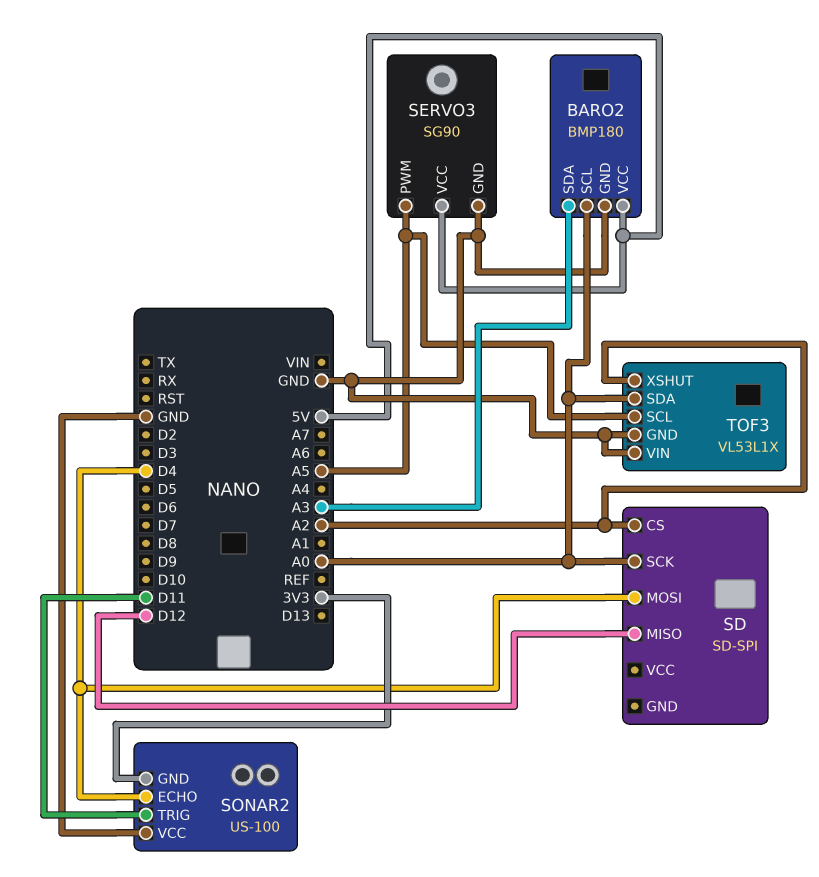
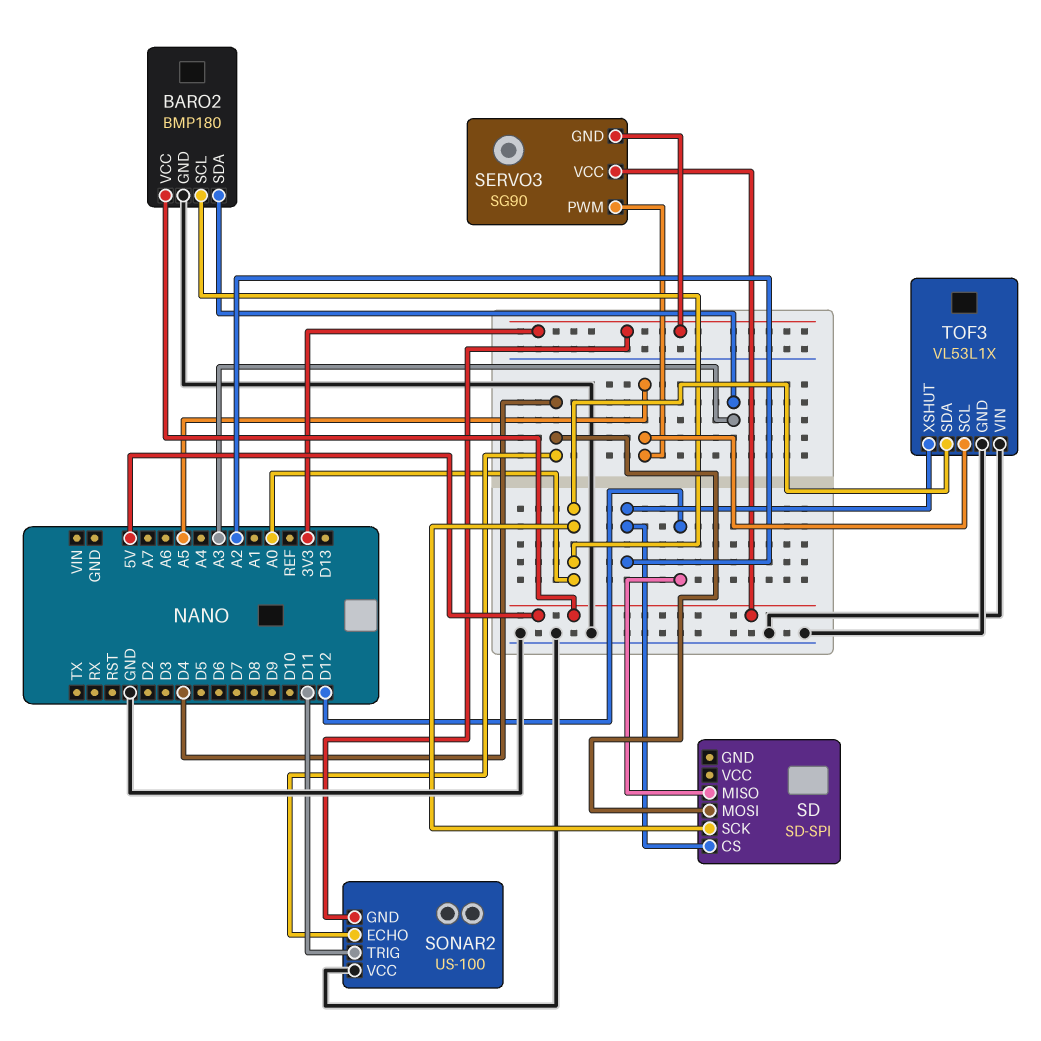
SERVO3 pin GND: GND -> 3V3

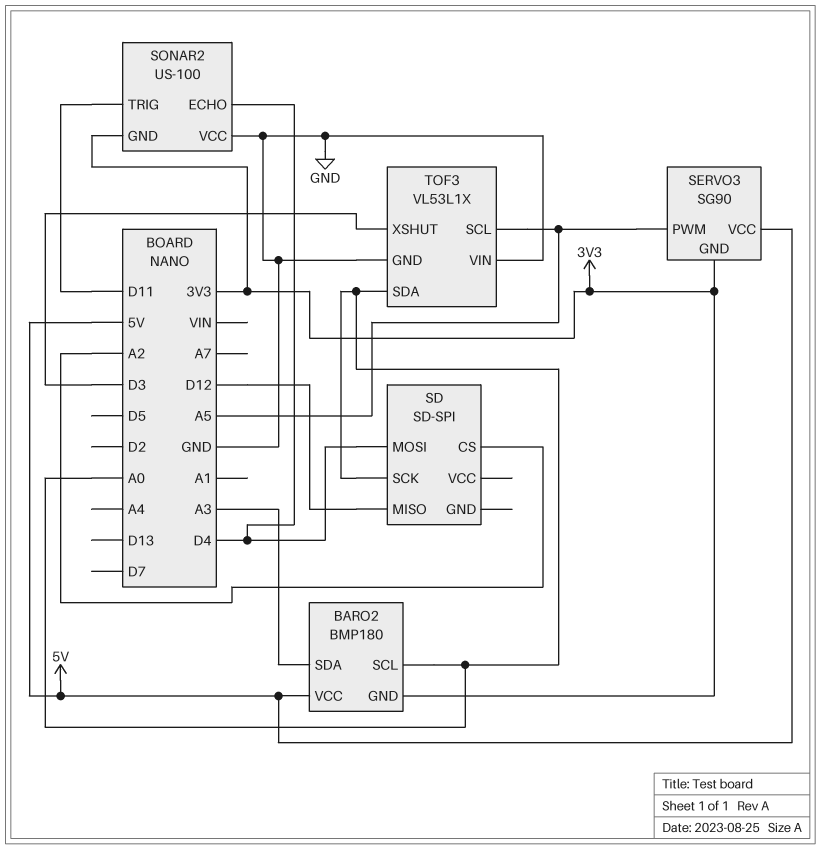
BARO2 pin GND: GND -> 3V3
TOF3 pin XSHUT: A2 -> D3

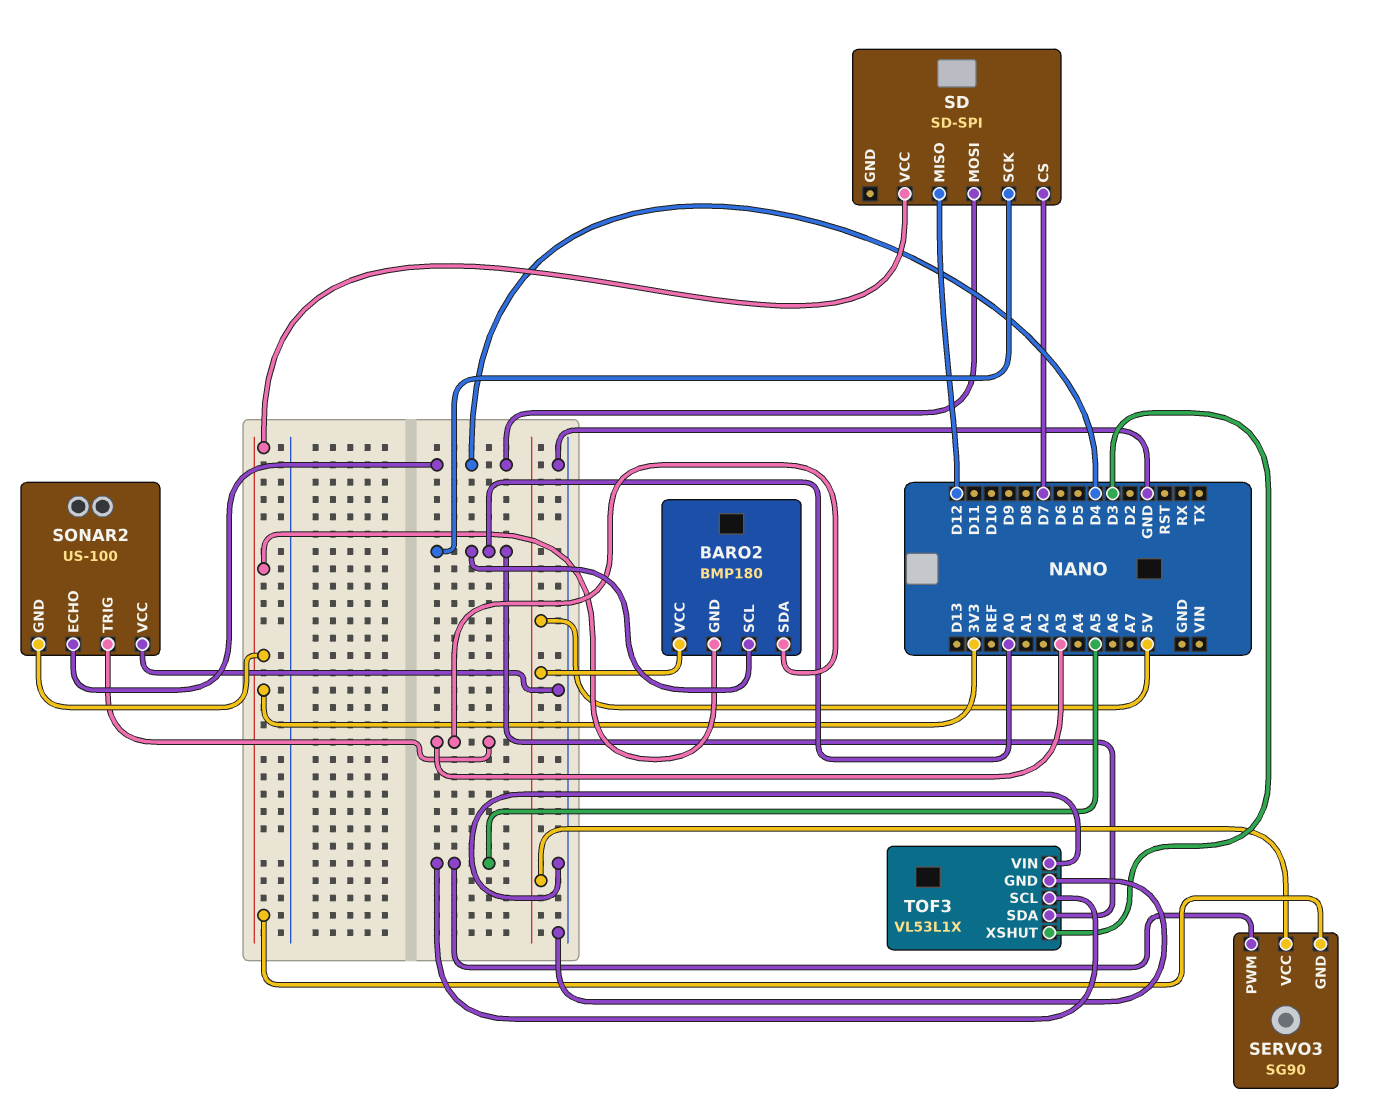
SD pin CS: A2 -> D7
SD pin VCC: none -> 3V3
SONAR2 pin TRIG: D11 -> A3

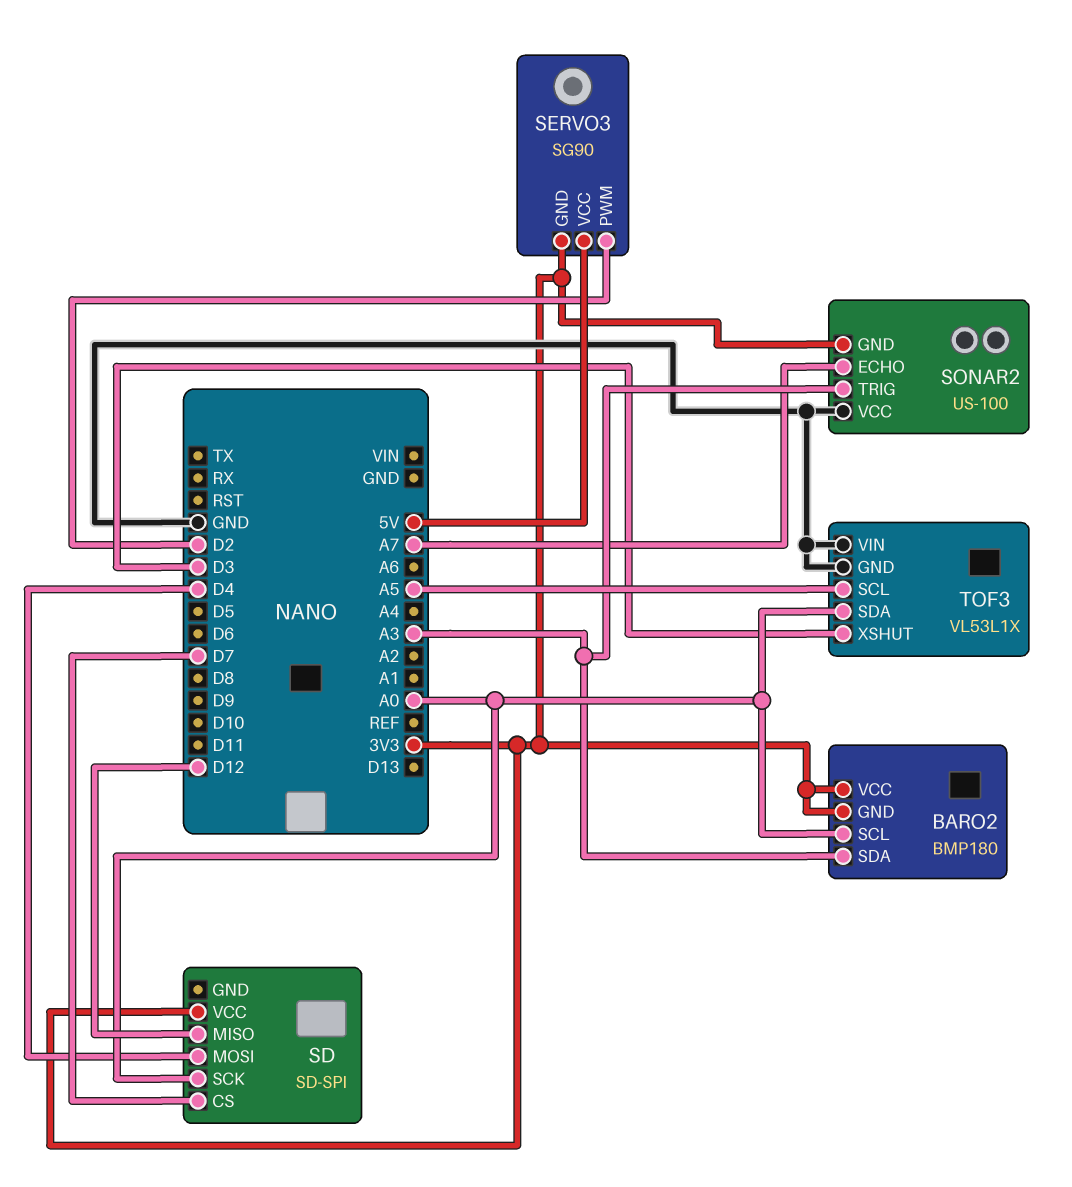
BARO2 pin VCC: 5V -> 3V3
SERVO3 pin PWM: A5 -> D2
SONAR2 pin ECHO: D4 -> A7

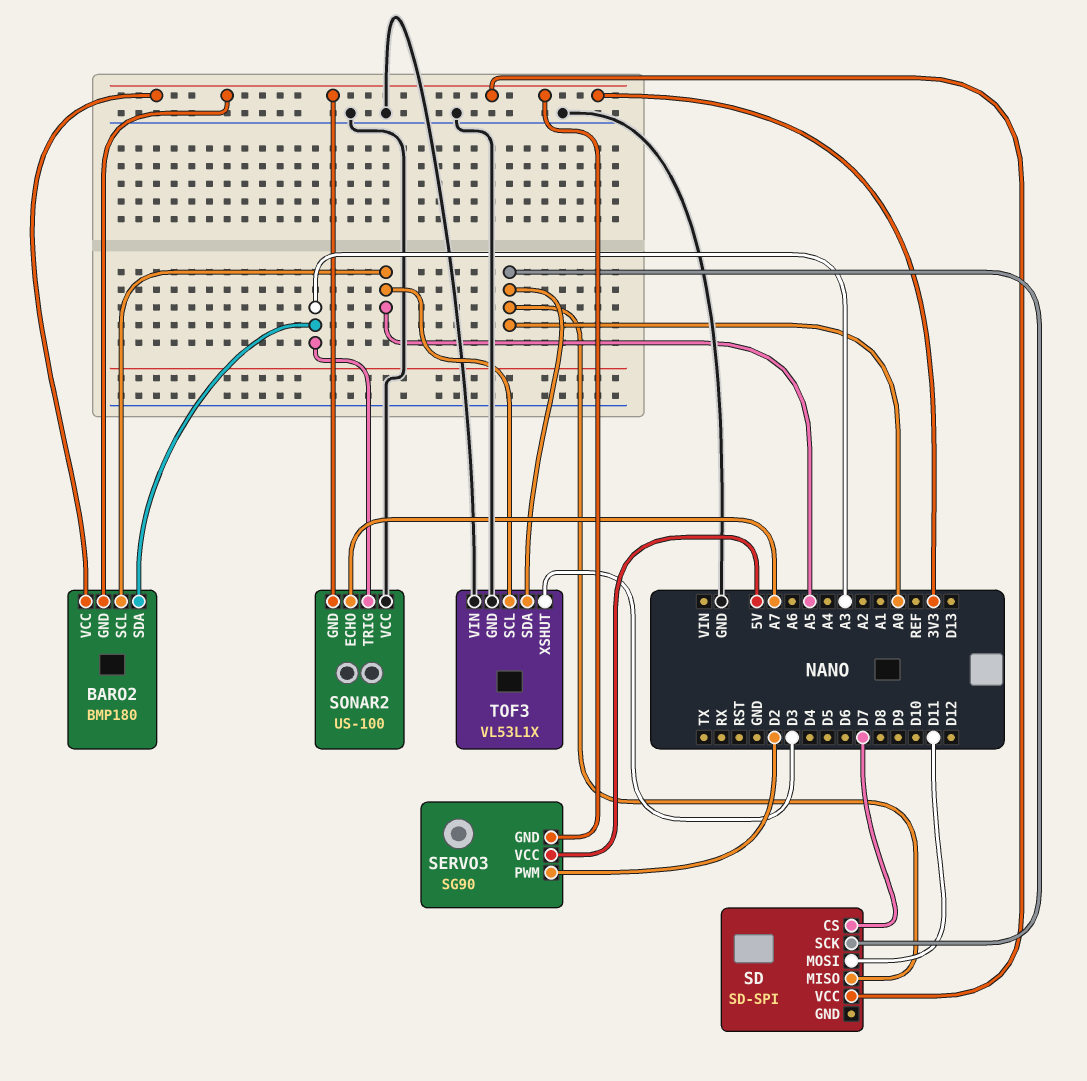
BARO2 pin SCL: A0 -> A5
SD pin MISO: D12 -> A0
SD pin MOSI: D4 -> D11

